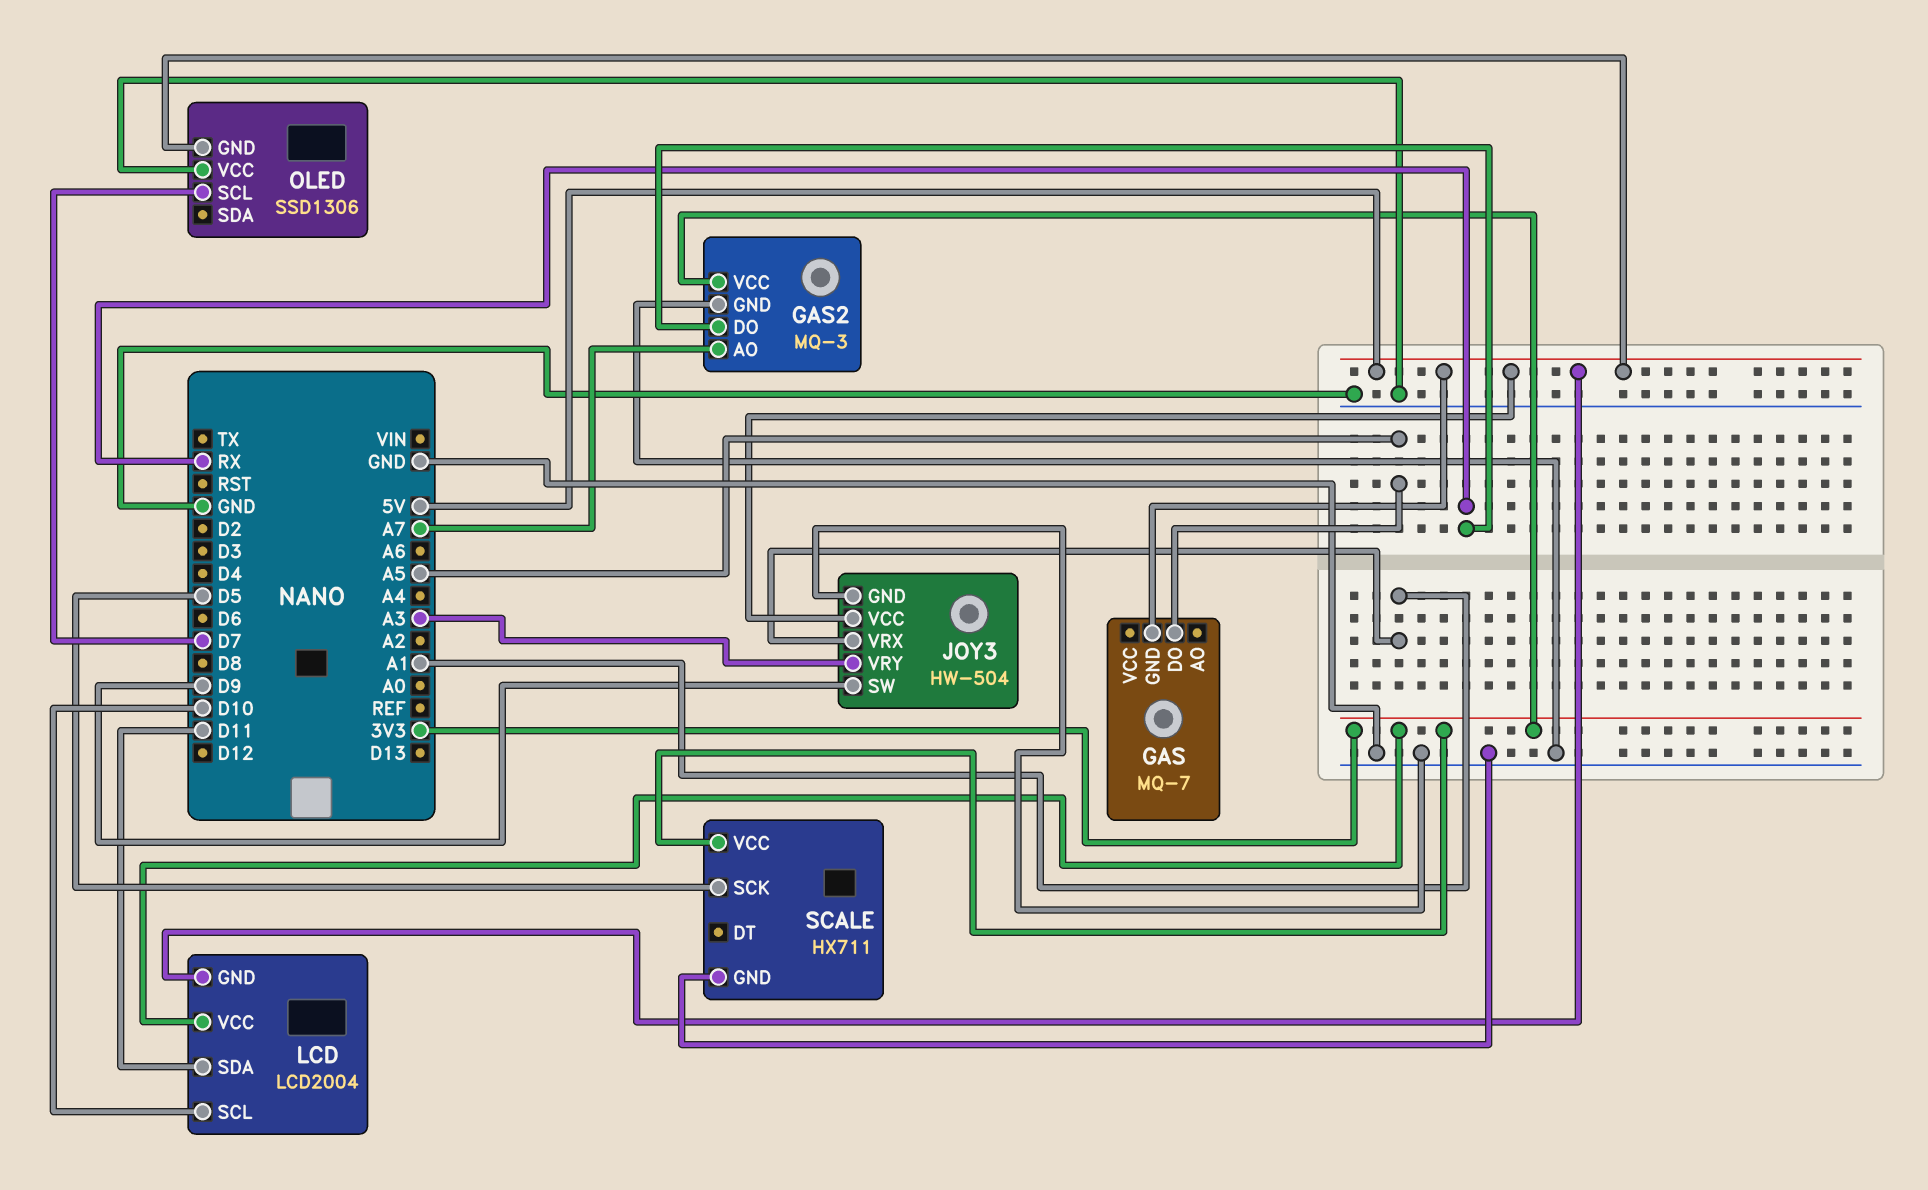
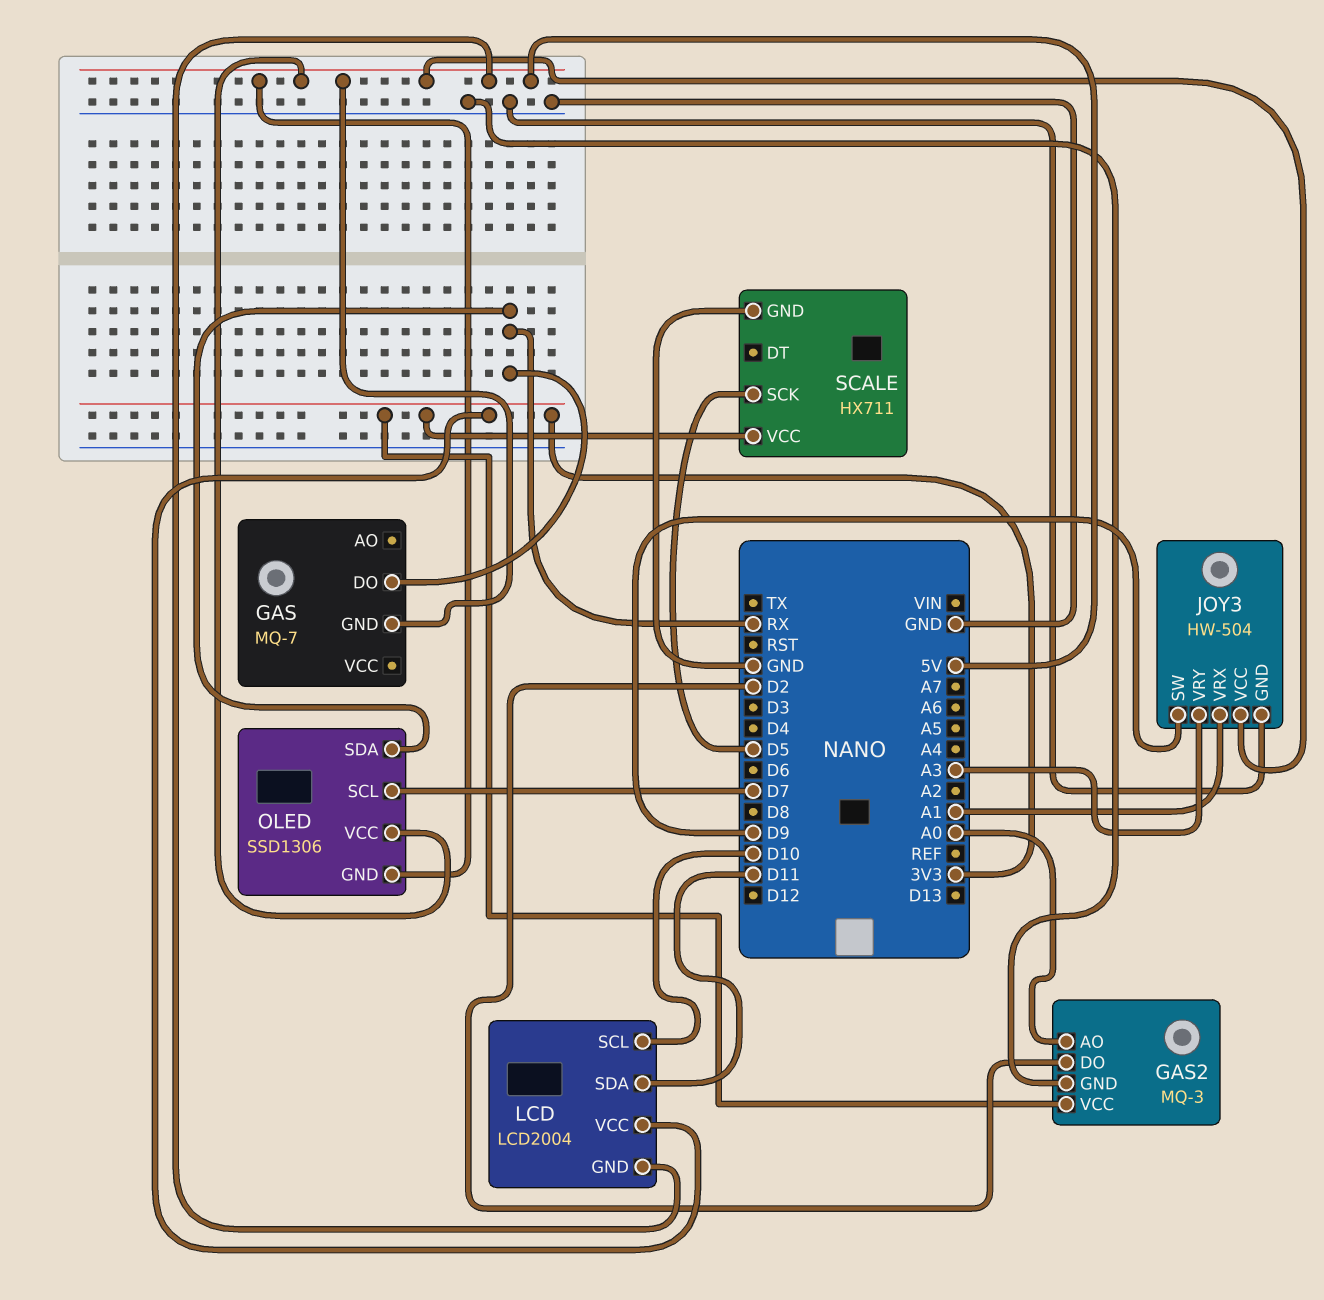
GAS pin DO: A5 -> RX
GAS2 pin AO: A7 -> A0
GAS2 pin DO: RX -> D2
OLED pin SDA: none -> RX
OLED pin VCC: GND -> 5V

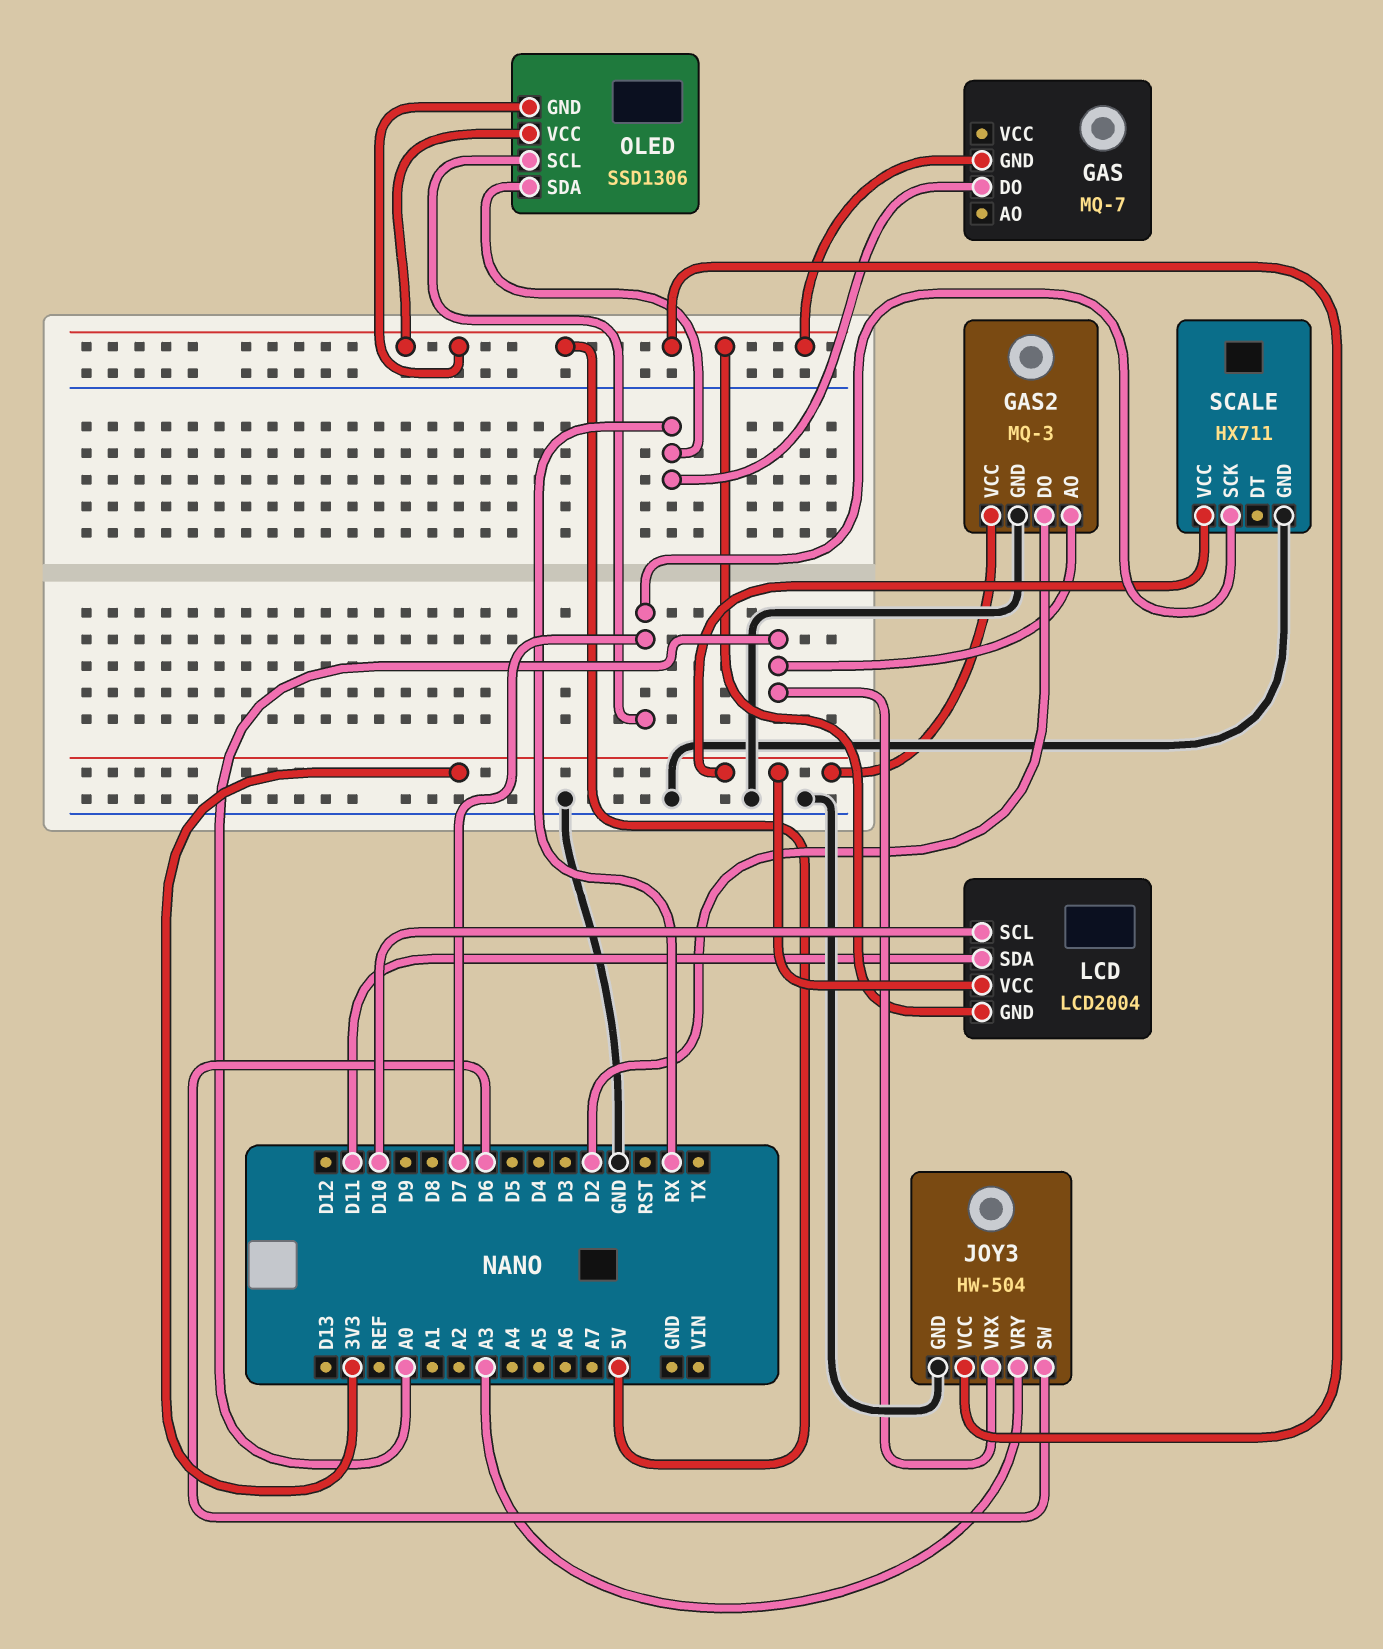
JOY3 pin SW: D9 -> D6
JOY3 pin VRX: A1 -> A0
SCALE pin SCK: D5 -> D7

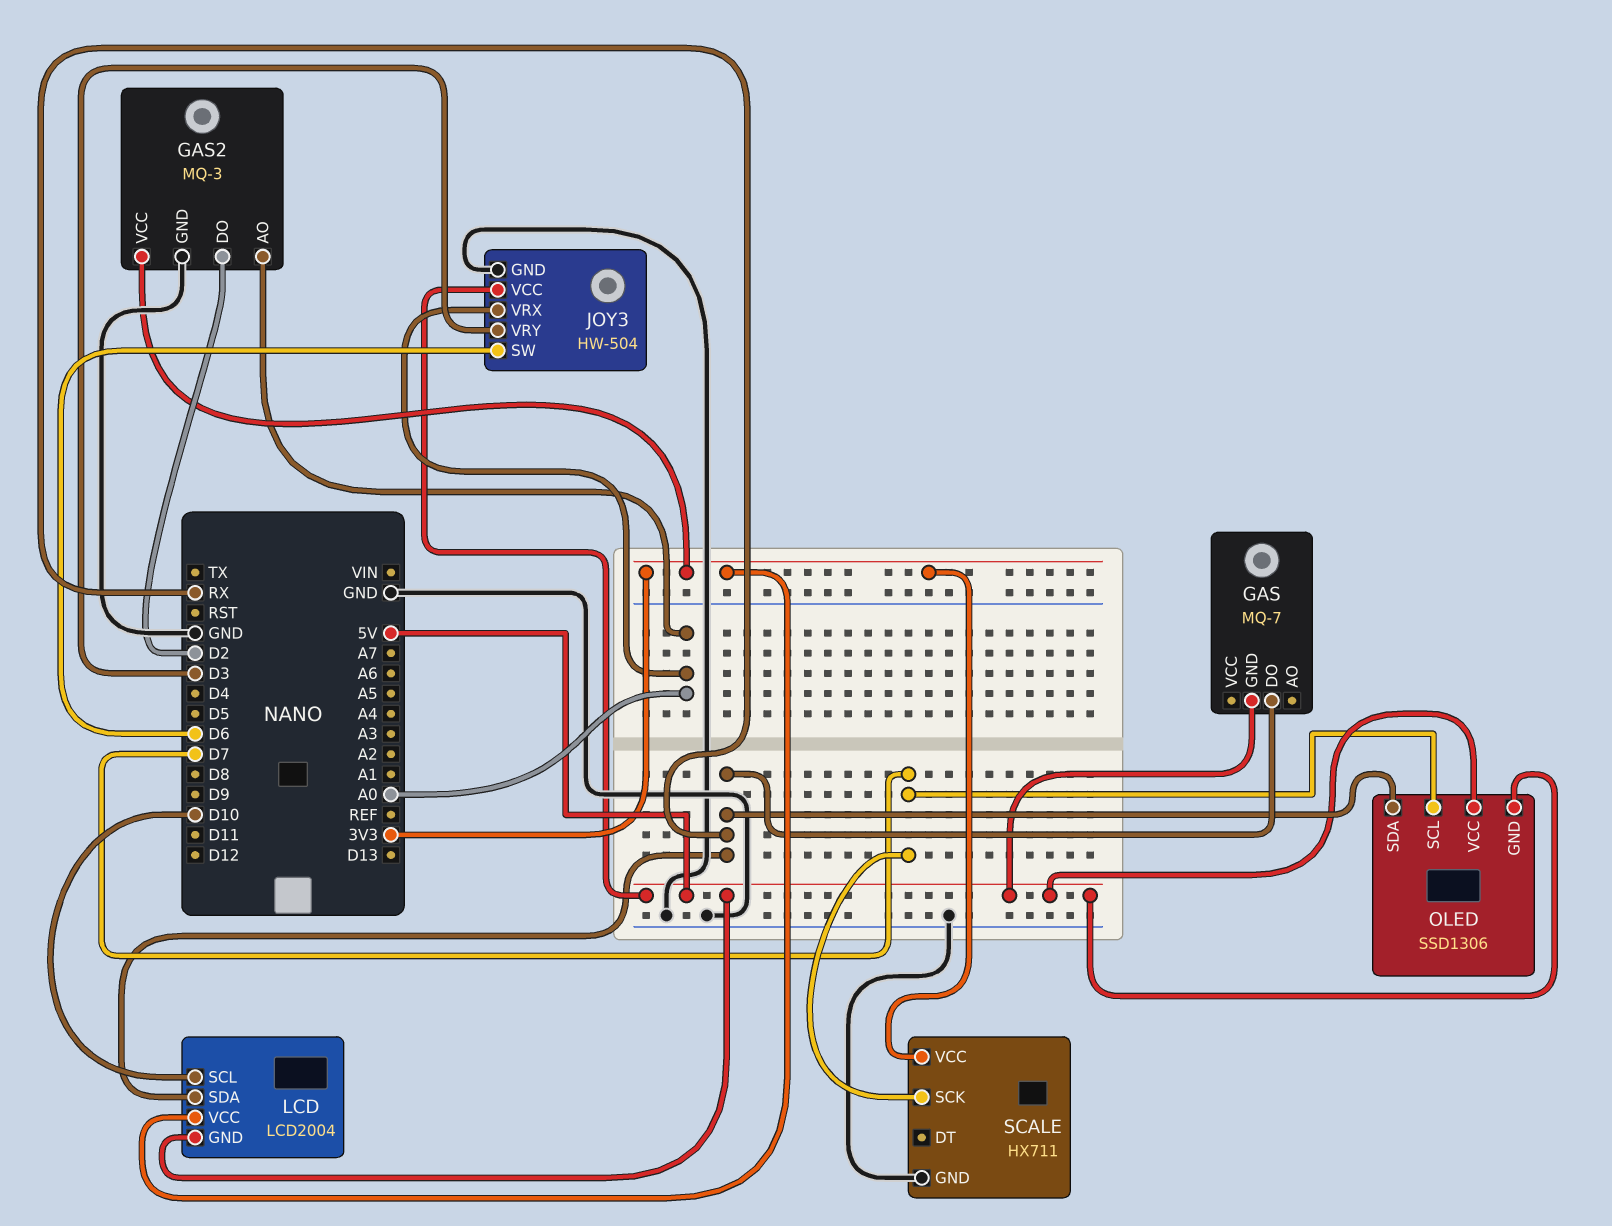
JOY3 pin VRY: A3 -> D3
LCD pin SDA: D11 -> RX

